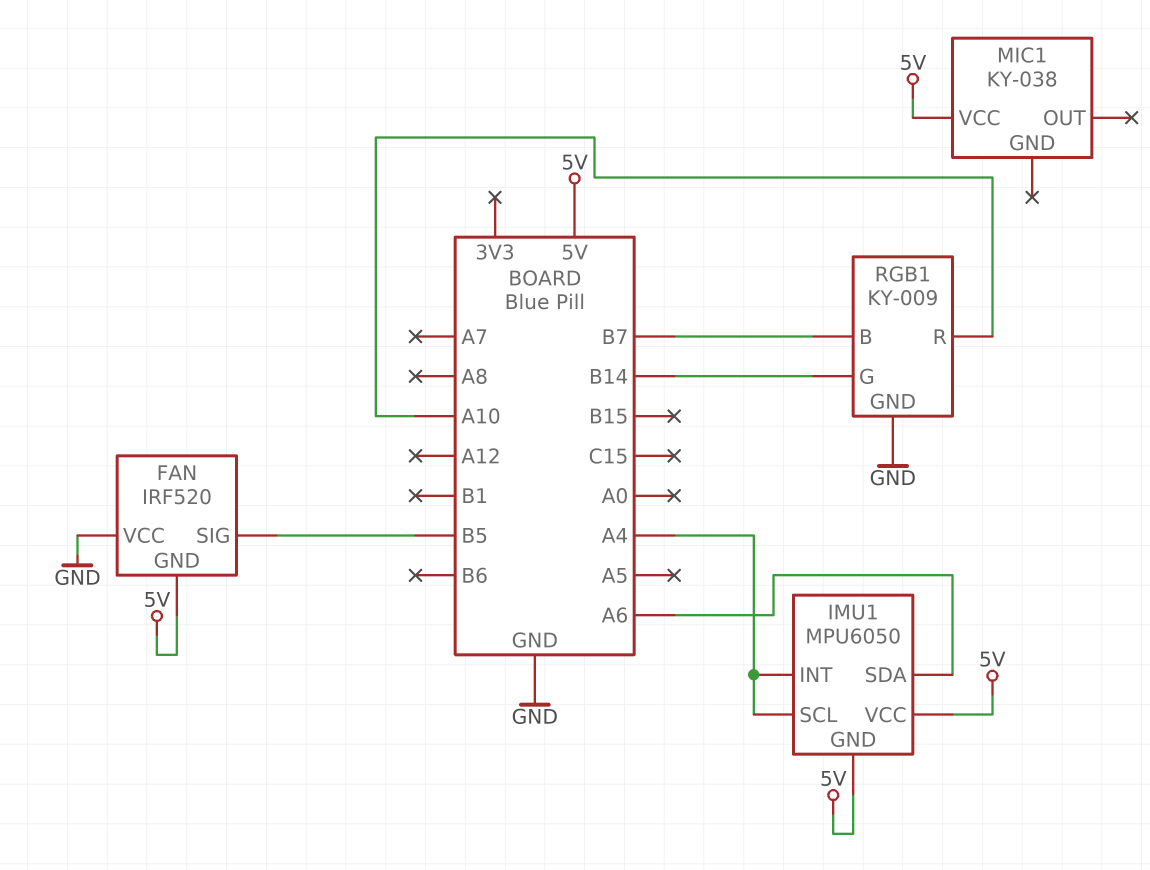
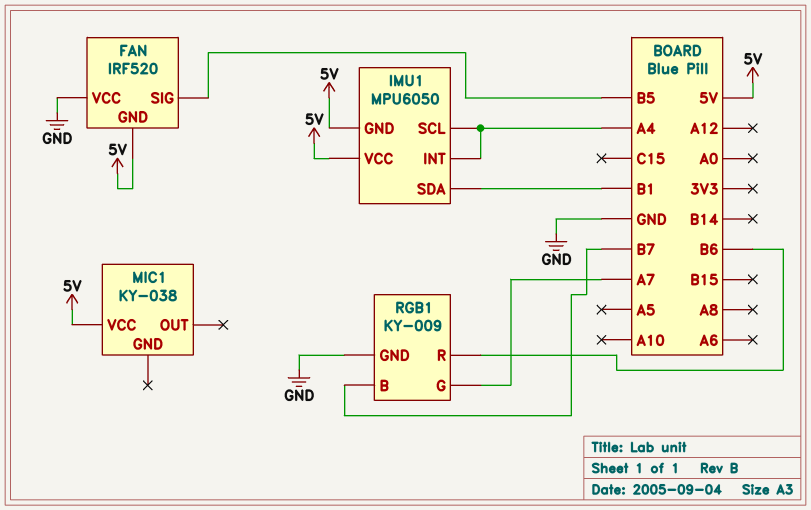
IMU1 pin SDA: A6 -> B1
RGB1 pin G: B14 -> A7
RGB1 pin R: A10 -> B6

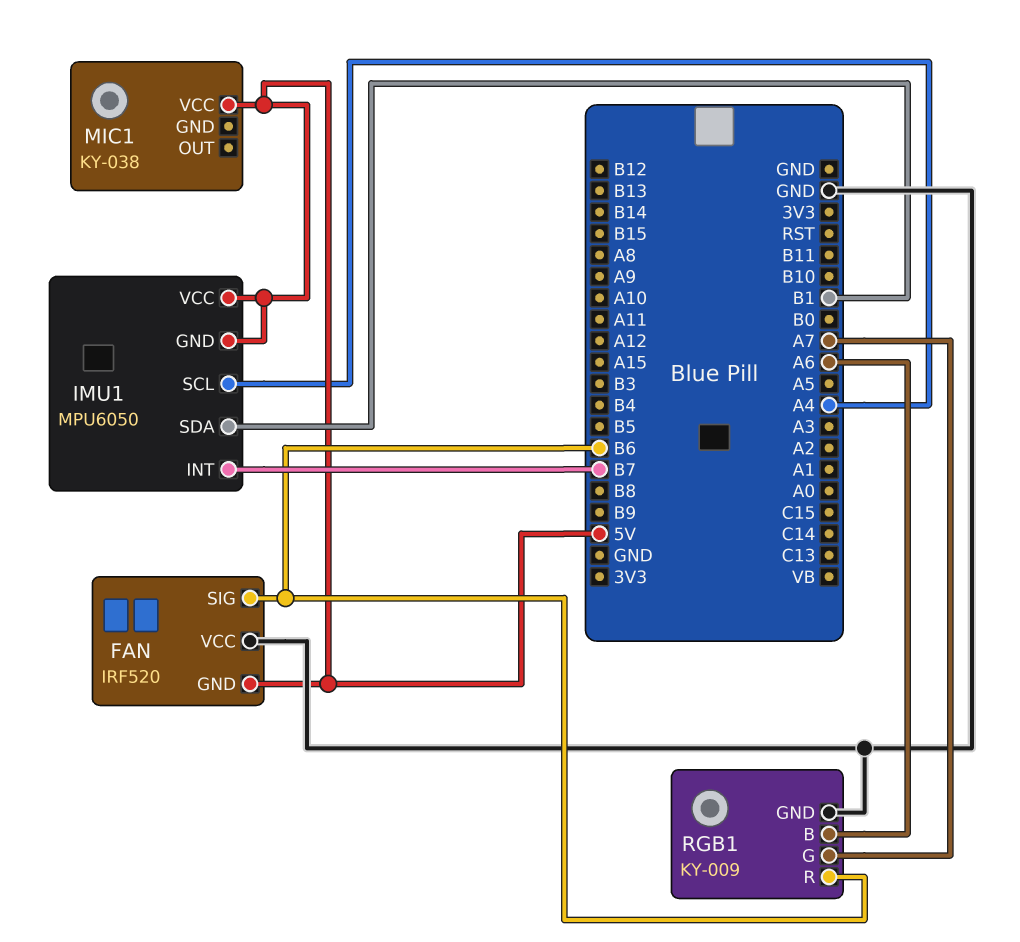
FAN pin SIG: B5 -> B6
IMU1 pin INT: A4 -> B7
RGB1 pin B: B7 -> A6

